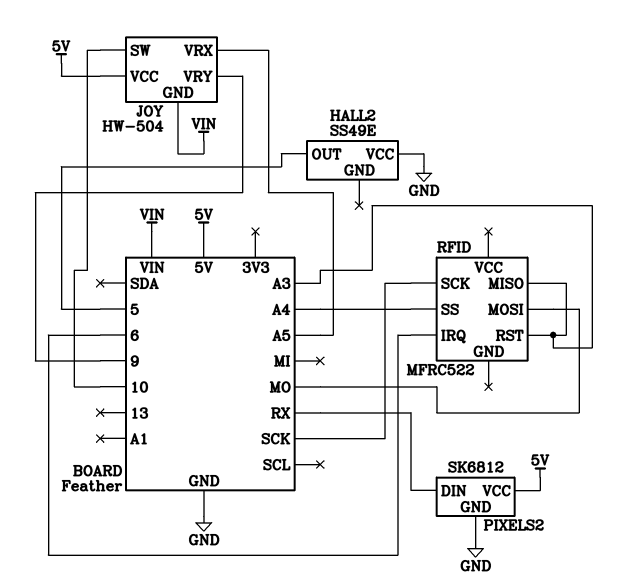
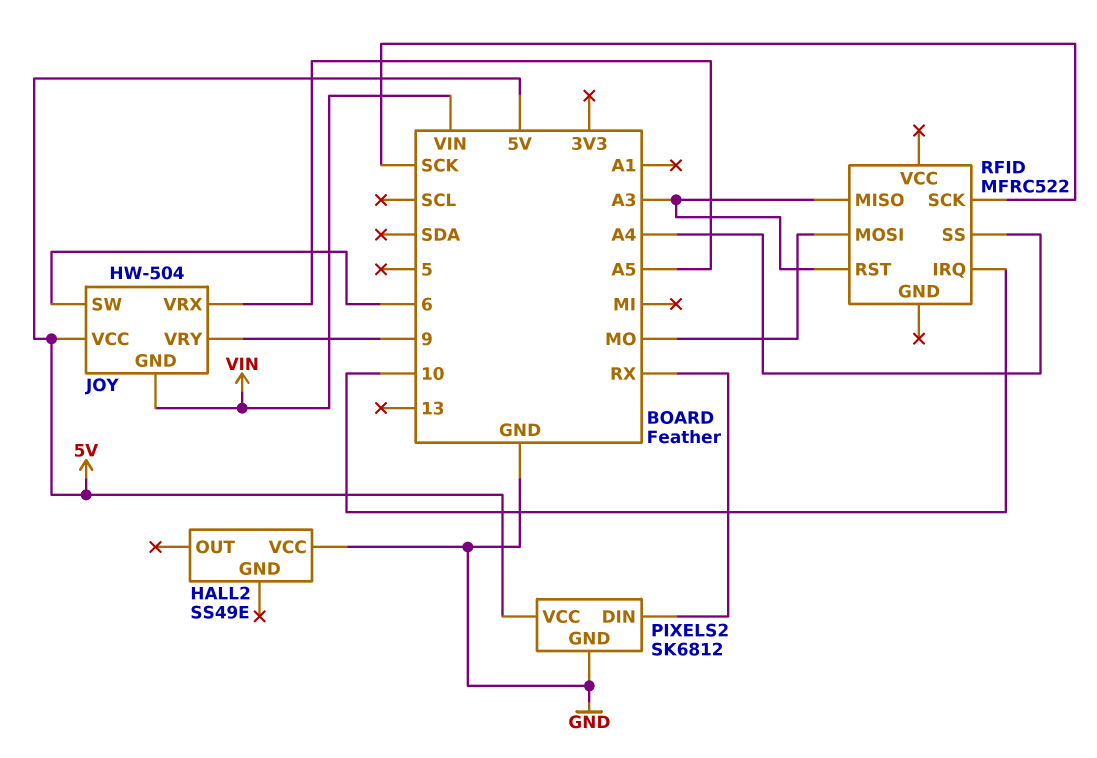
HALL2 pin OUT: 5 -> none
JOY pin SW: 10 -> 6
RFID pin IRQ: 6 -> 10

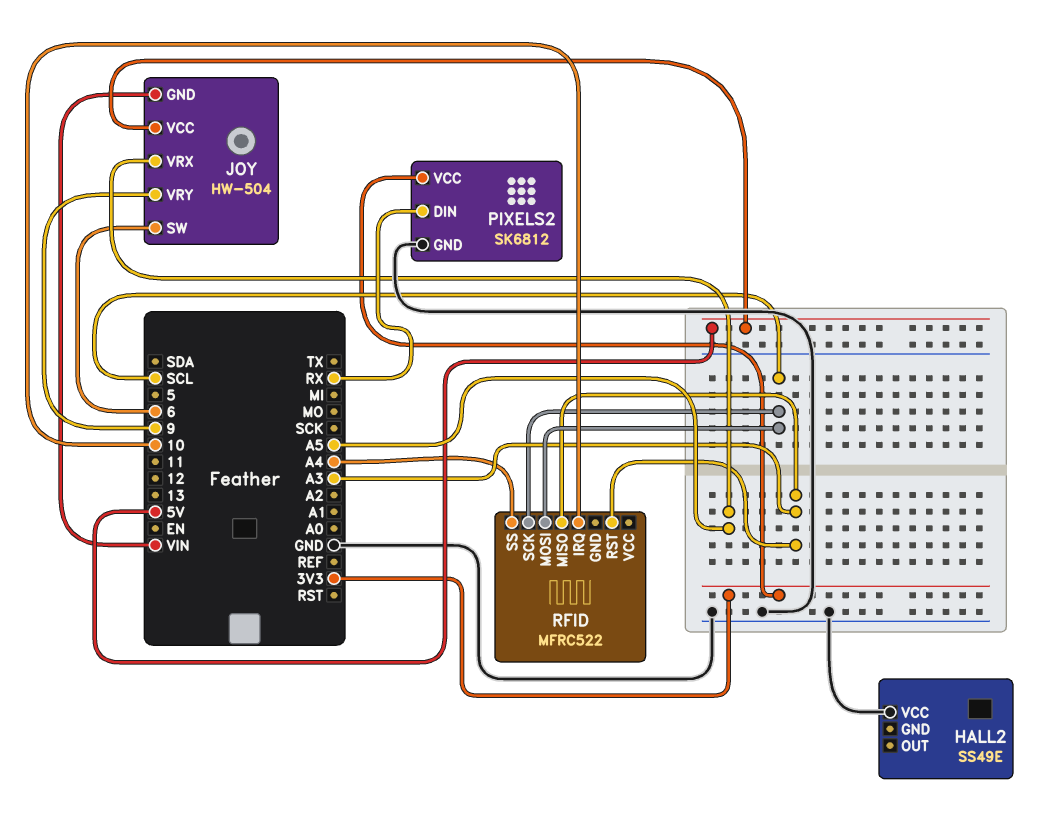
PIXELS2 pin VCC: 5V -> 3V3
RFID pin MOSI: MO -> SCL
RFID pin SCK: SCK -> SCL

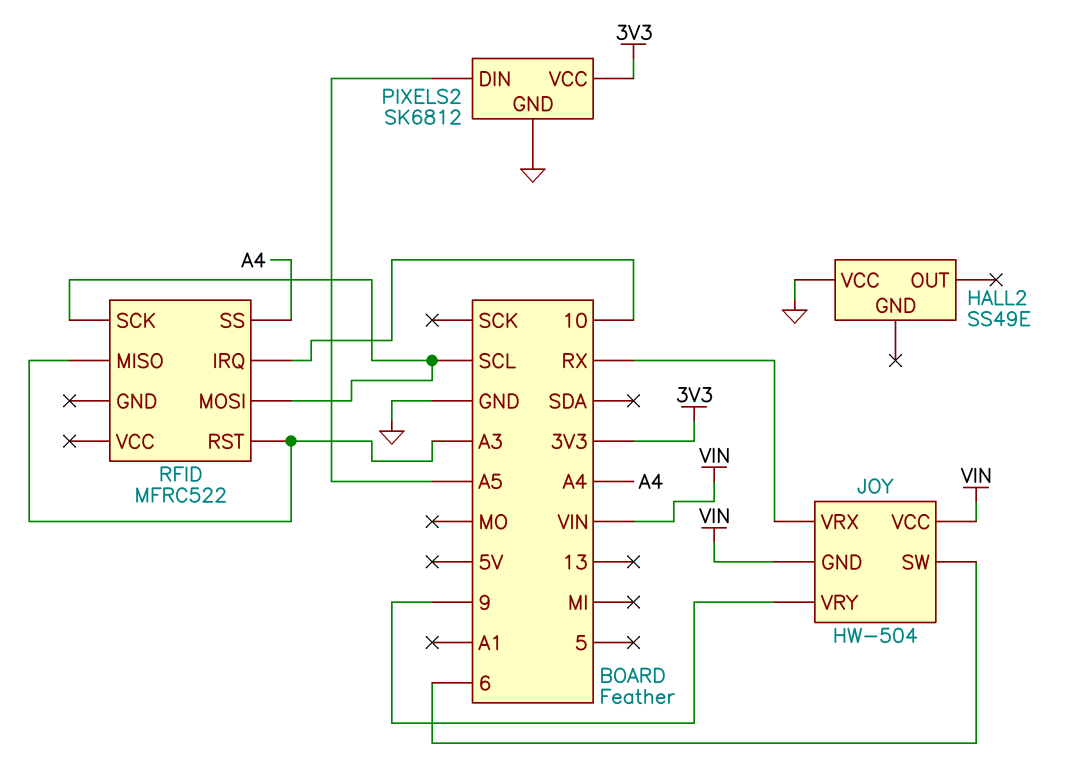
JOY pin VCC: 5V -> VIN
JOY pin VRX: A5 -> RX
PIXELS2 pin DIN: RX -> A5

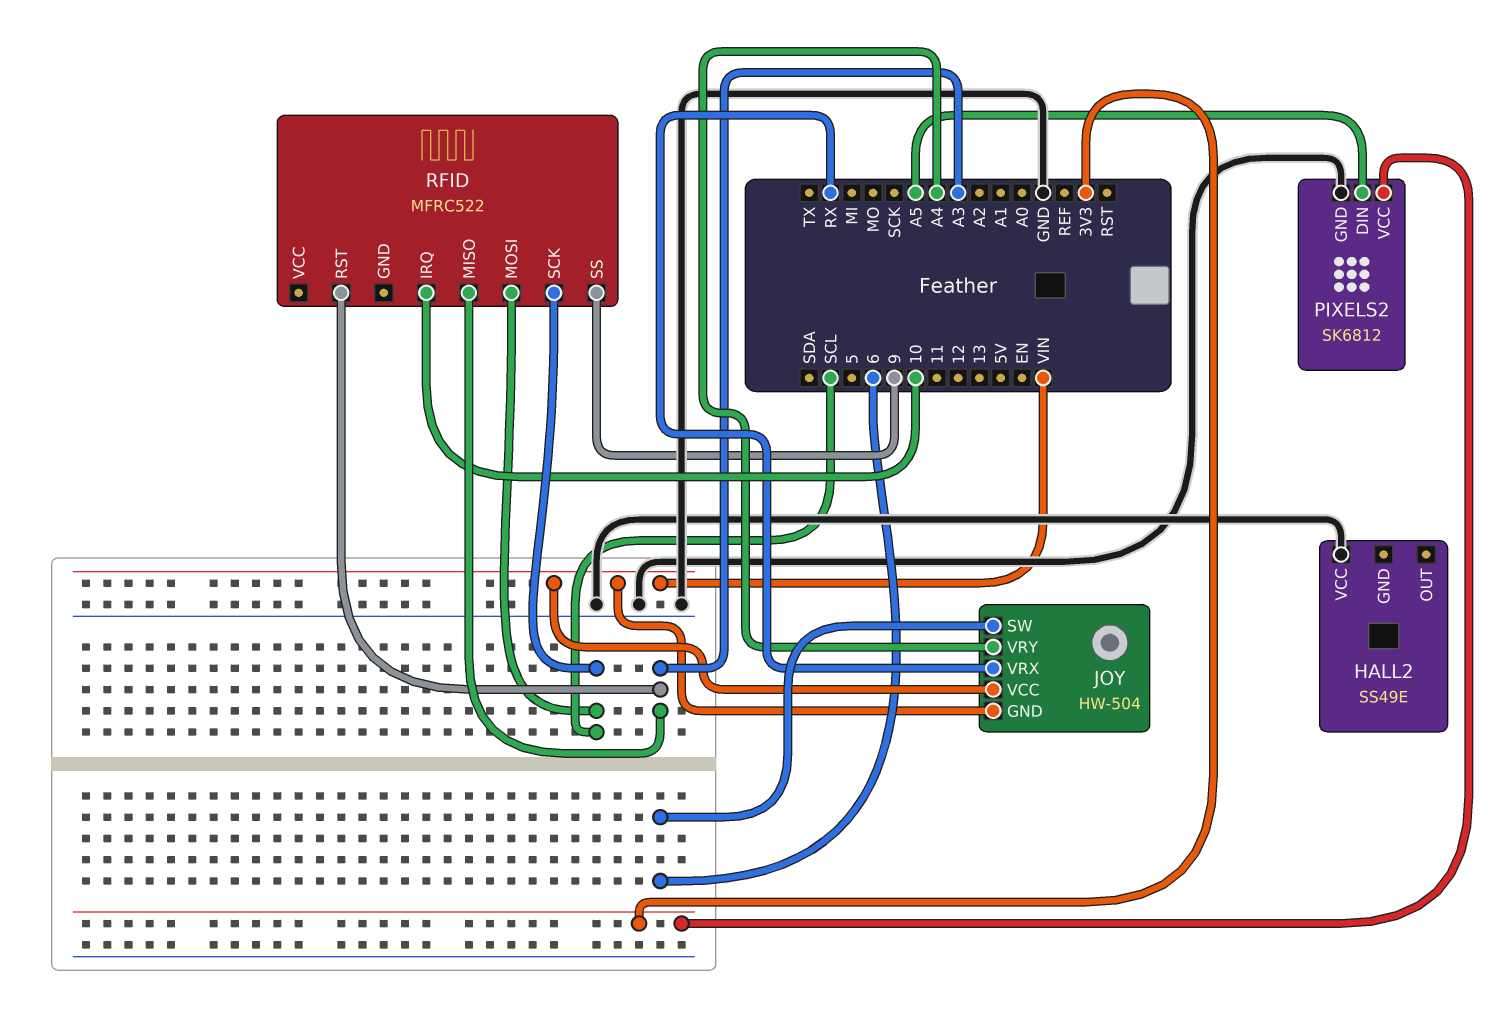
JOY pin VRY: 9 -> A4
RFID pin SS: A4 -> 9

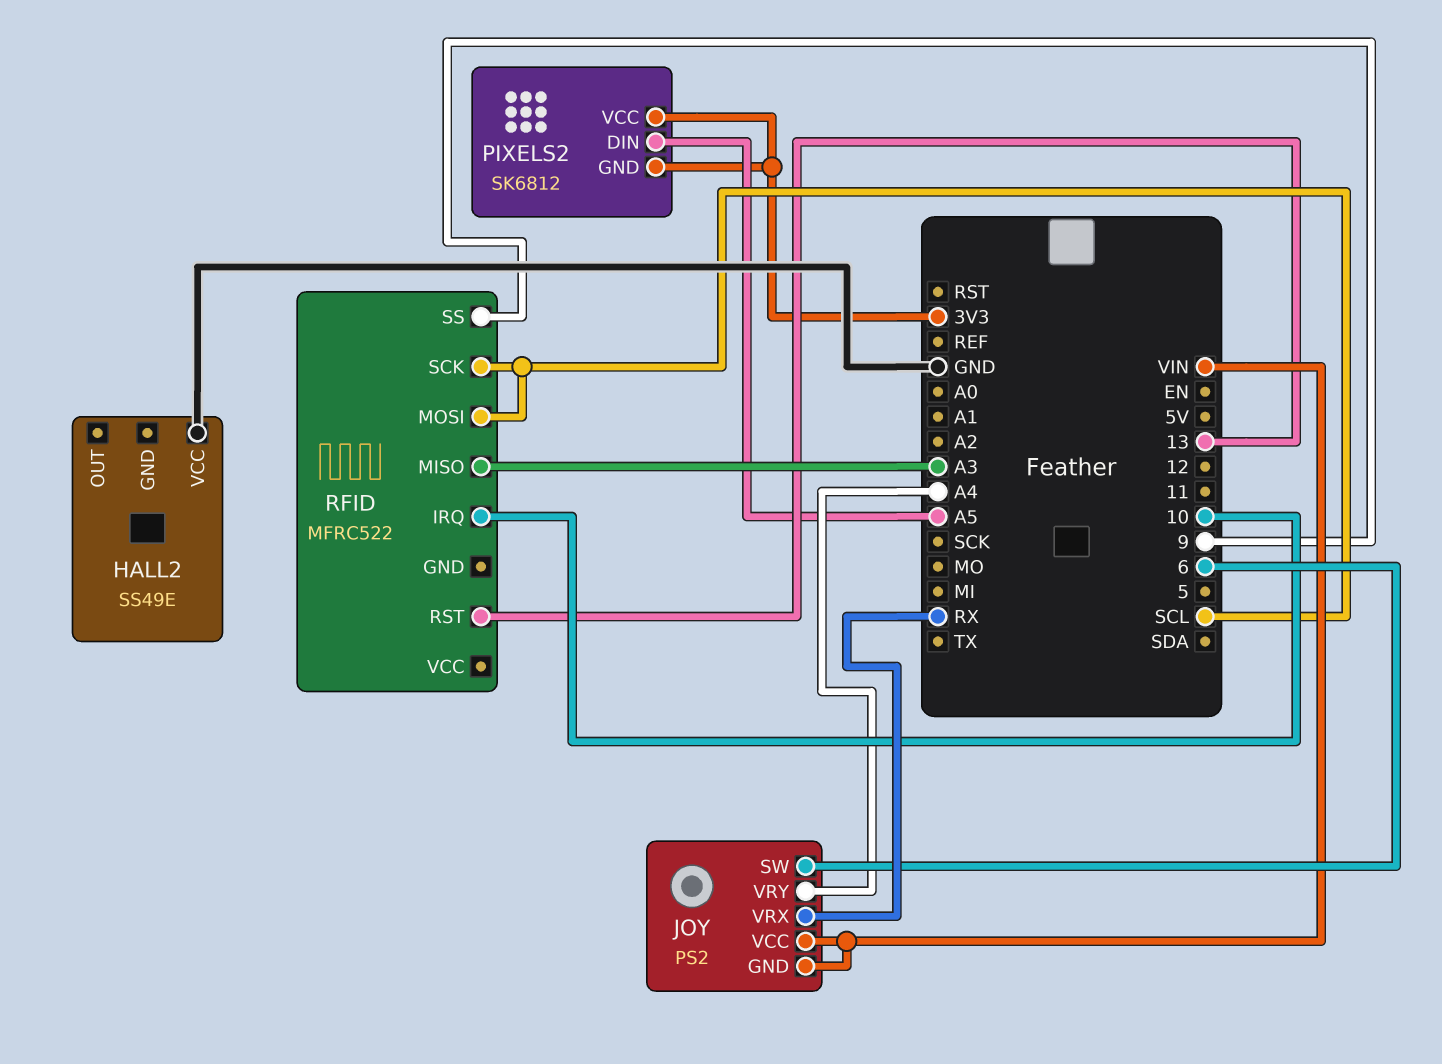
JOY: HW-504 -> PS2
PIXELS2 pin GND: GND -> 3V3
RFID pin RST: A3 -> 13

